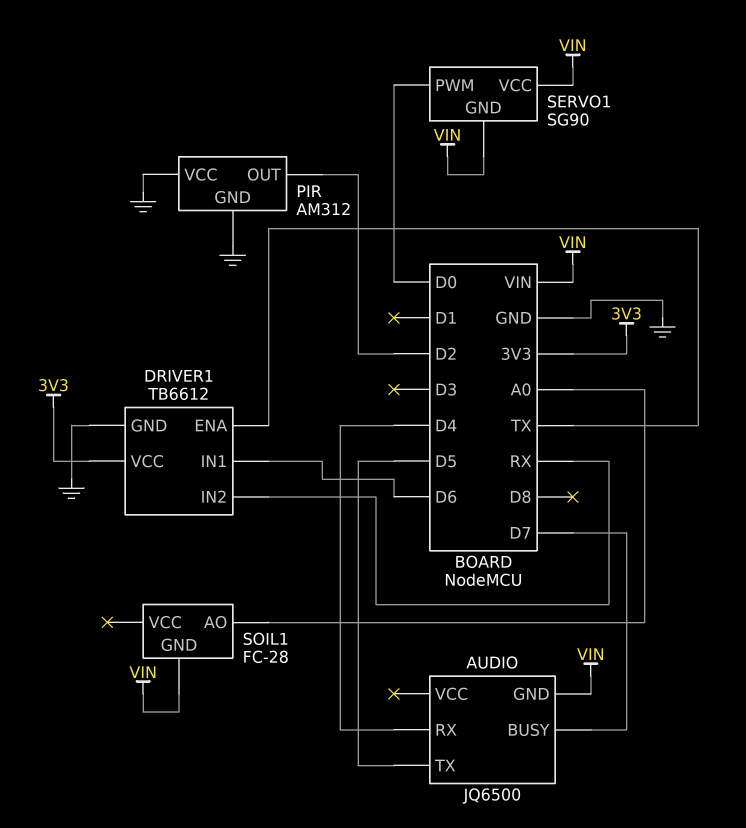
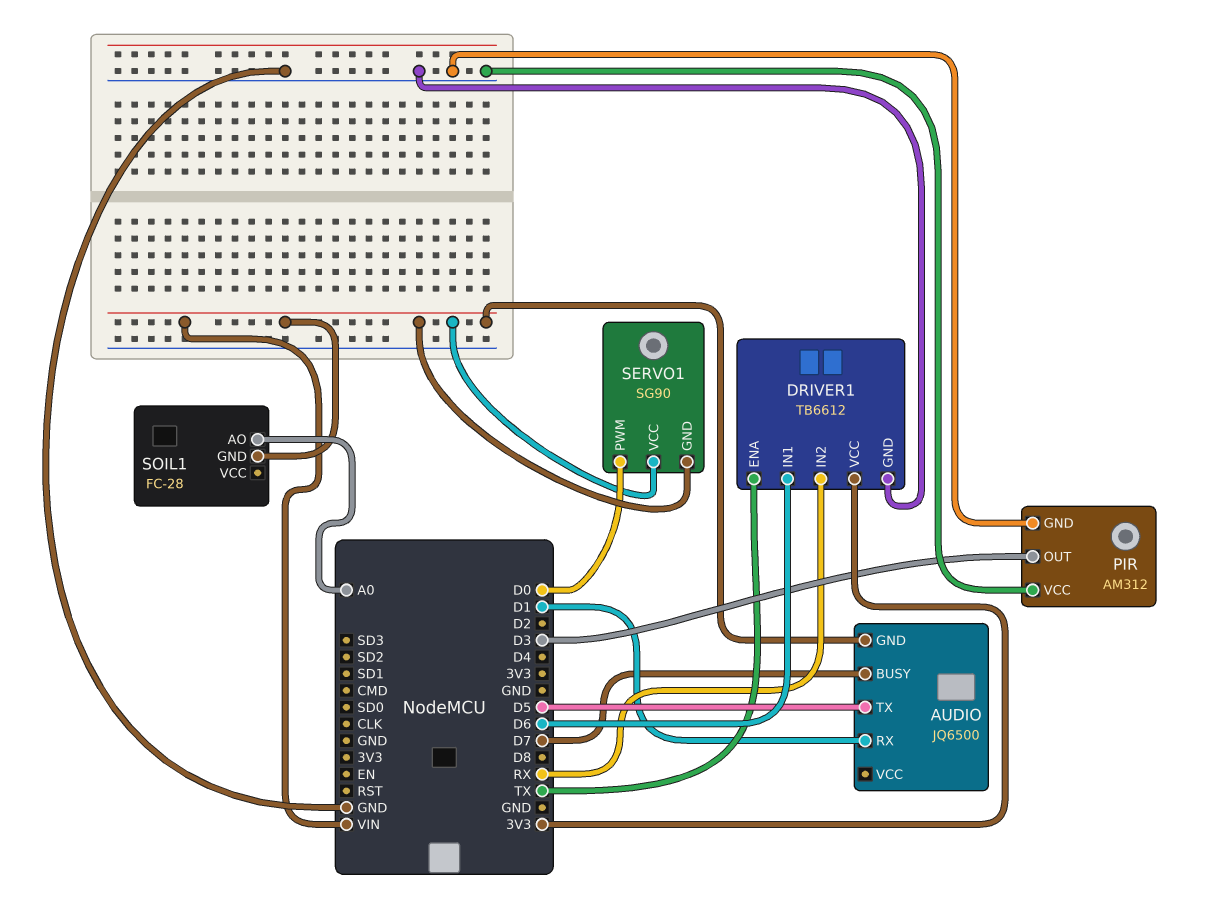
AUDIO pin RX: D4 -> D1
PIR pin OUT: D2 -> D3

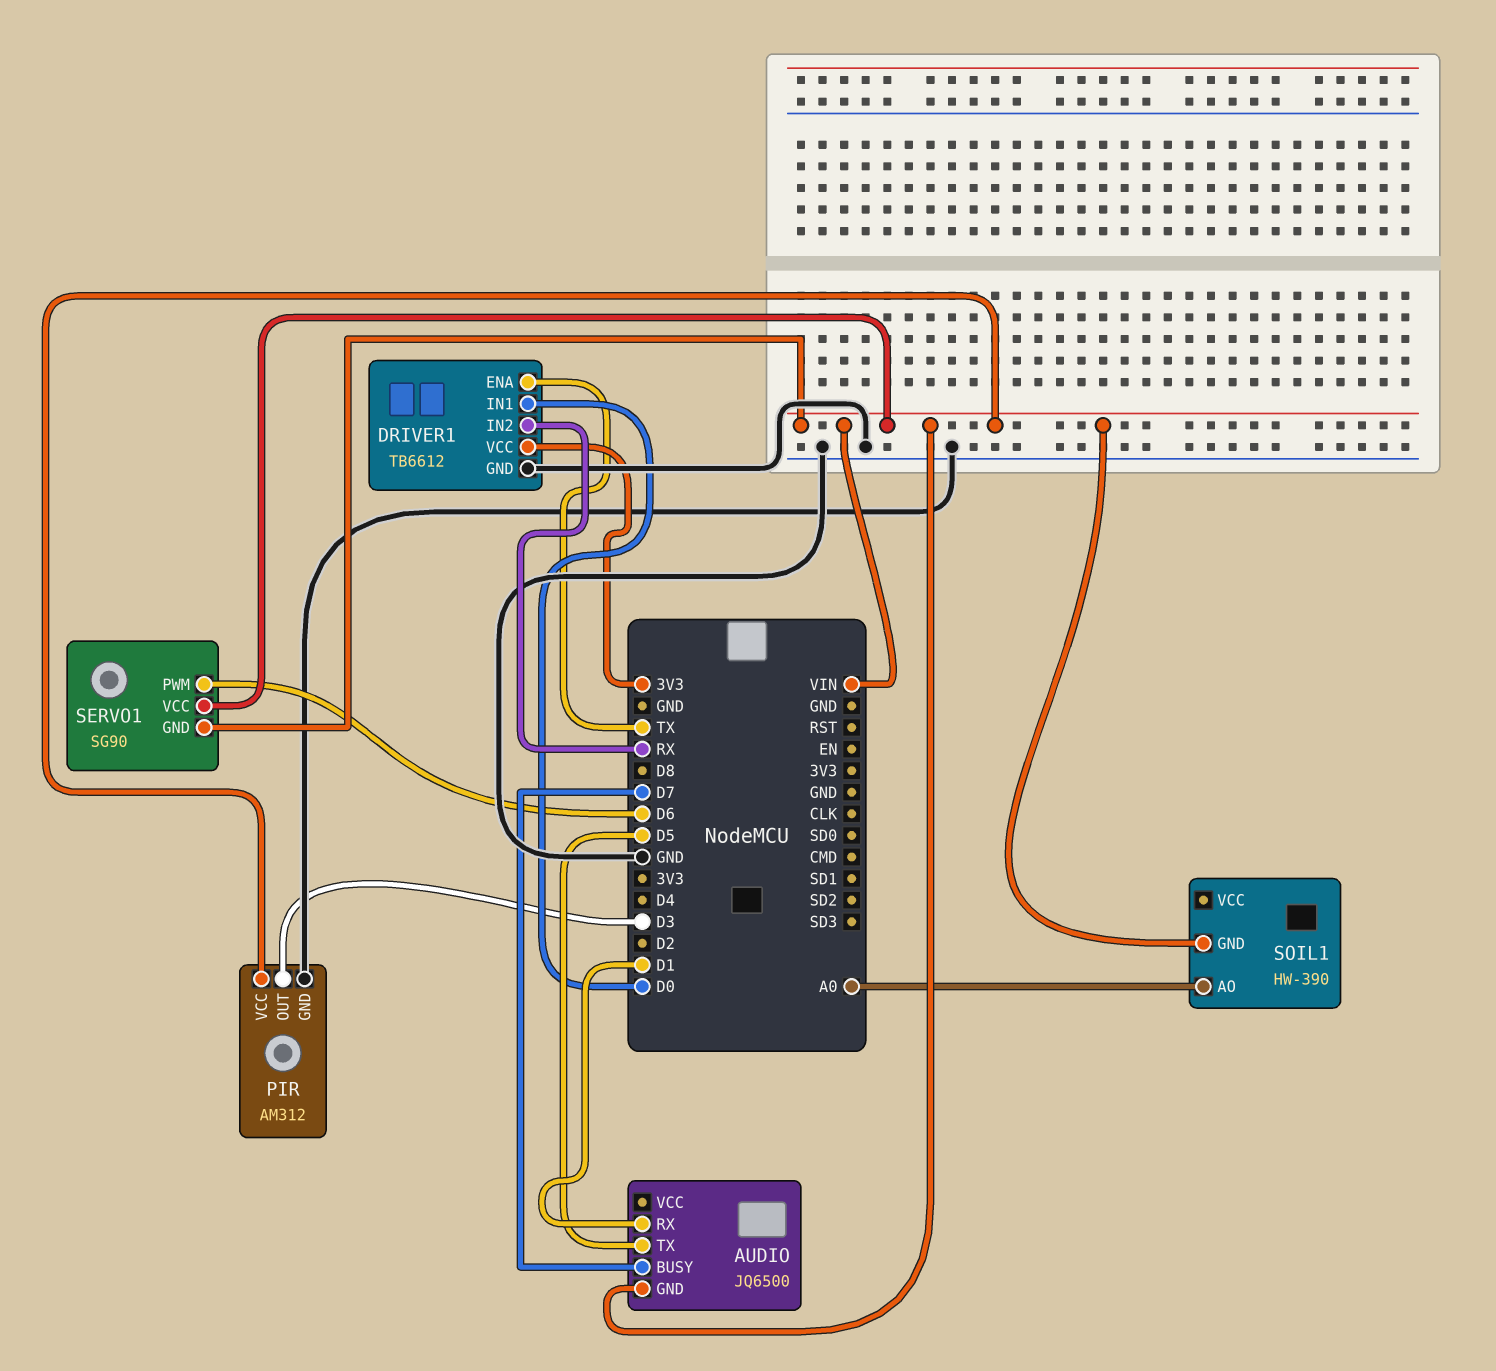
DRIVER1 pin IN1: D6 -> D0
PIR pin VCC: GND -> VIN
SERVO1 pin PWM: D0 -> D6
SOIL1: FC-28 -> HW-390

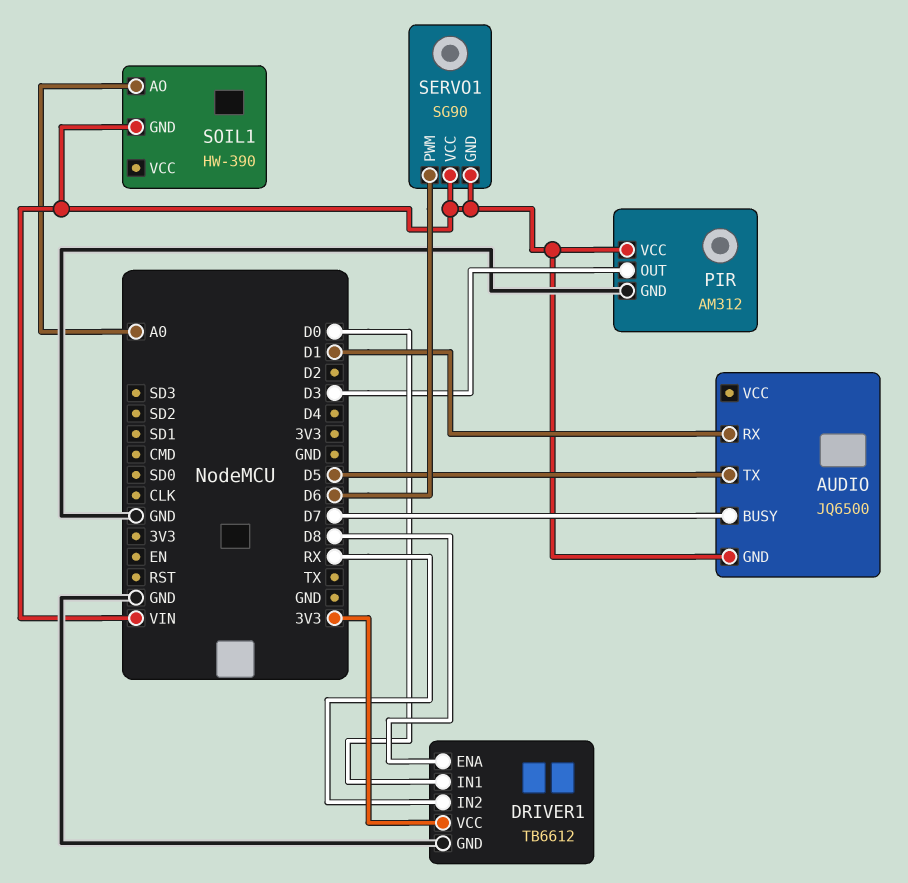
DRIVER1 pin ENA: TX -> D8

